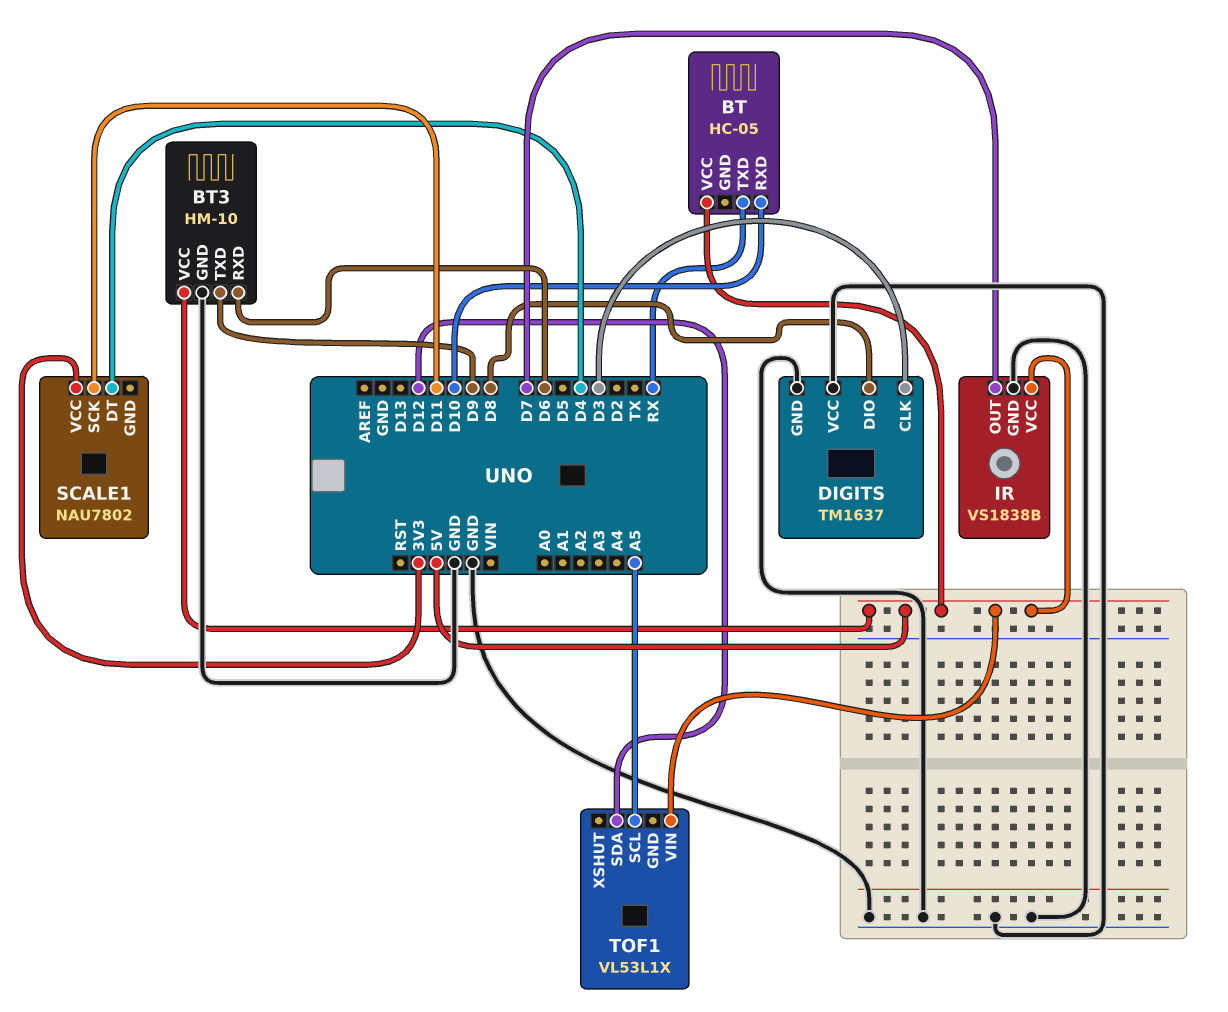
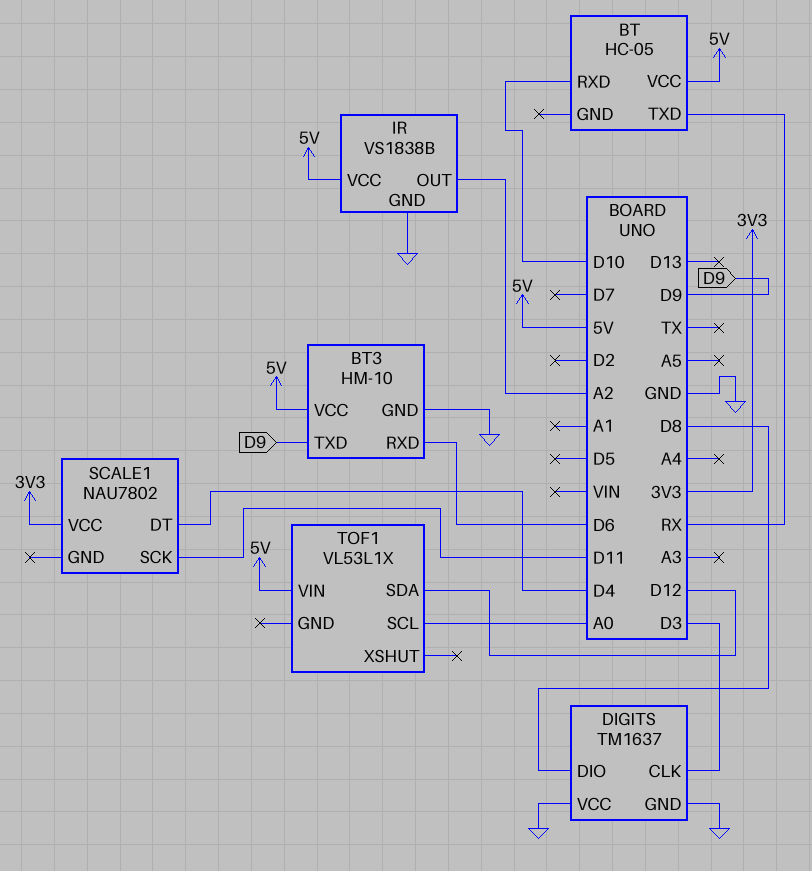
IR pin OUT: D7 -> A2
TOF1 pin SCL: A5 -> A0

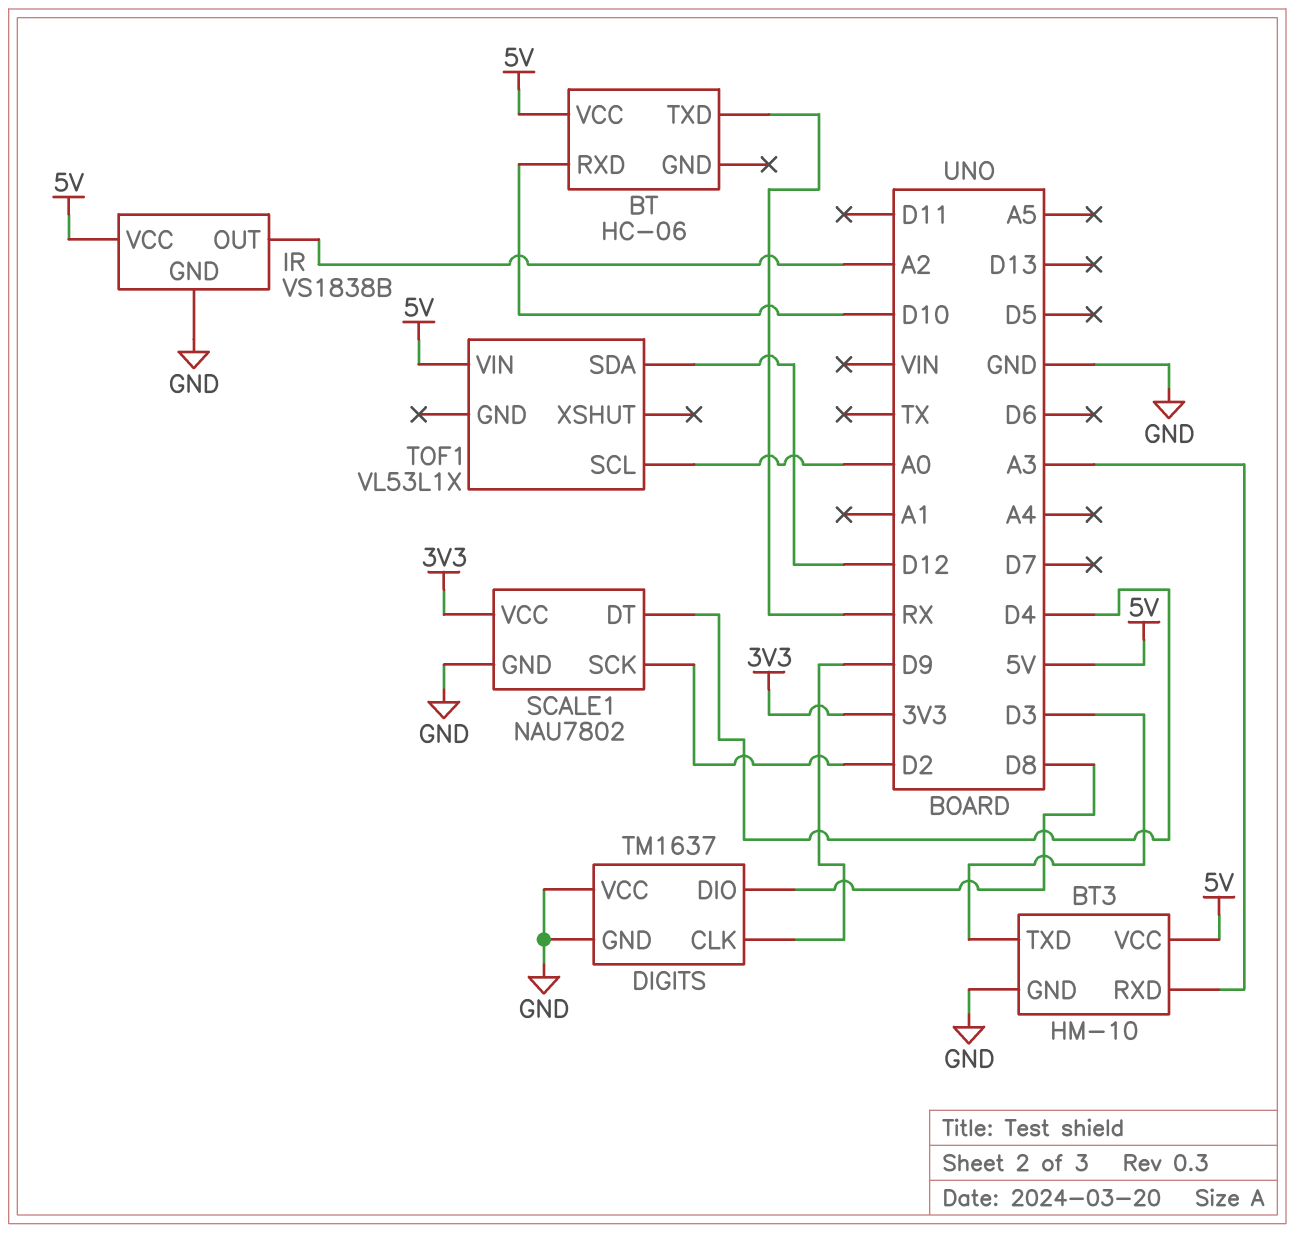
BT: HC-05 -> HC-06
BT3 pin RXD: D6 -> A3
BT3 pin TXD: D9 -> D3
DIGITS pin CLK: D3 -> D9
SCALE1 pin GND: none -> GND
SCALE1 pin SCK: D11 -> D2

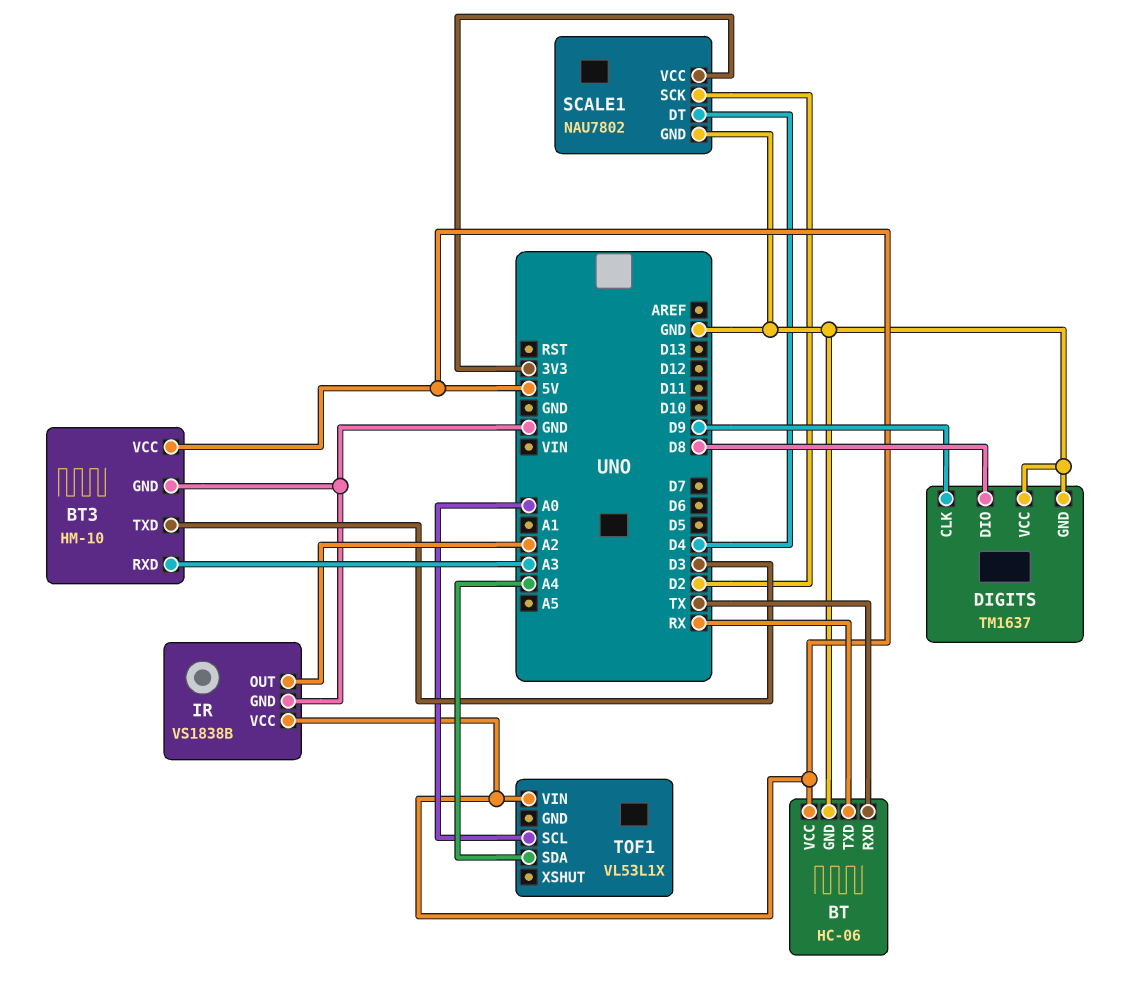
BT pin GND: none -> GND
BT pin RXD: D10 -> TX
TOF1 pin SDA: D12 -> A4

